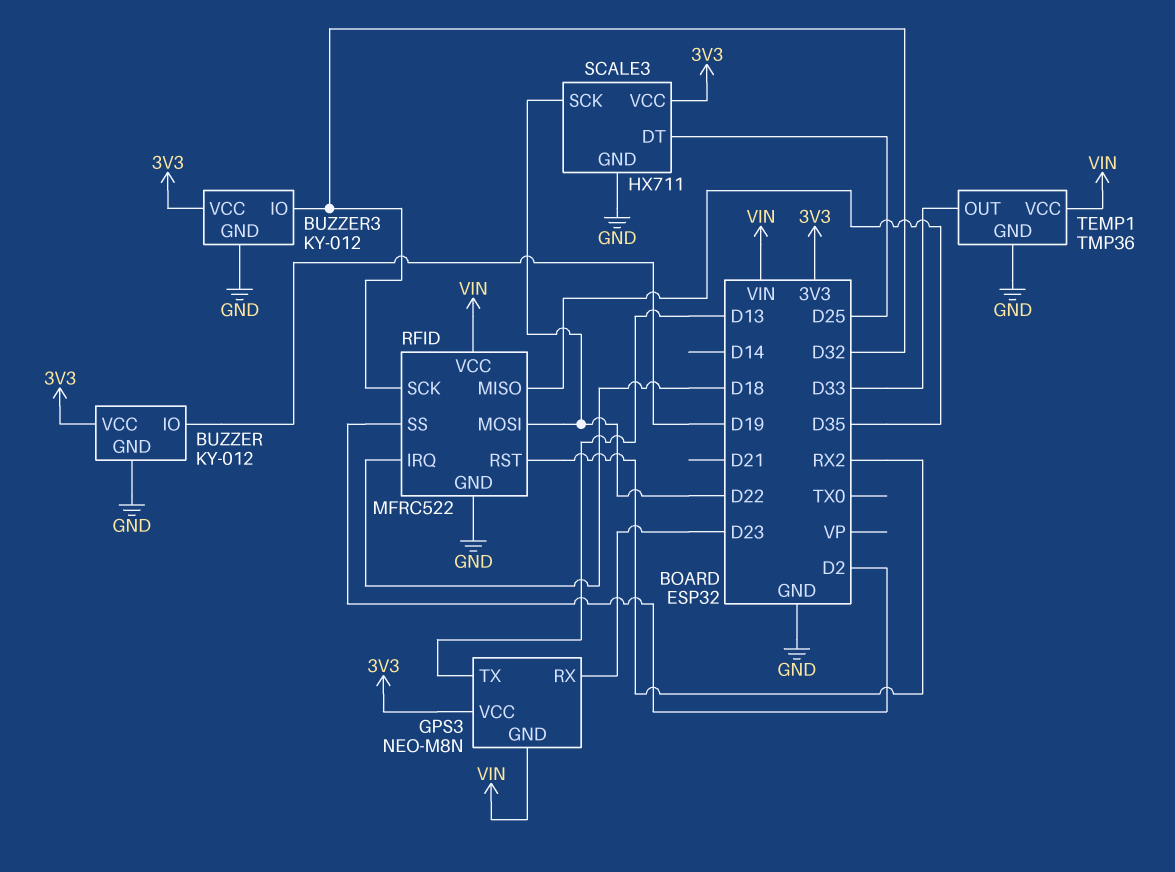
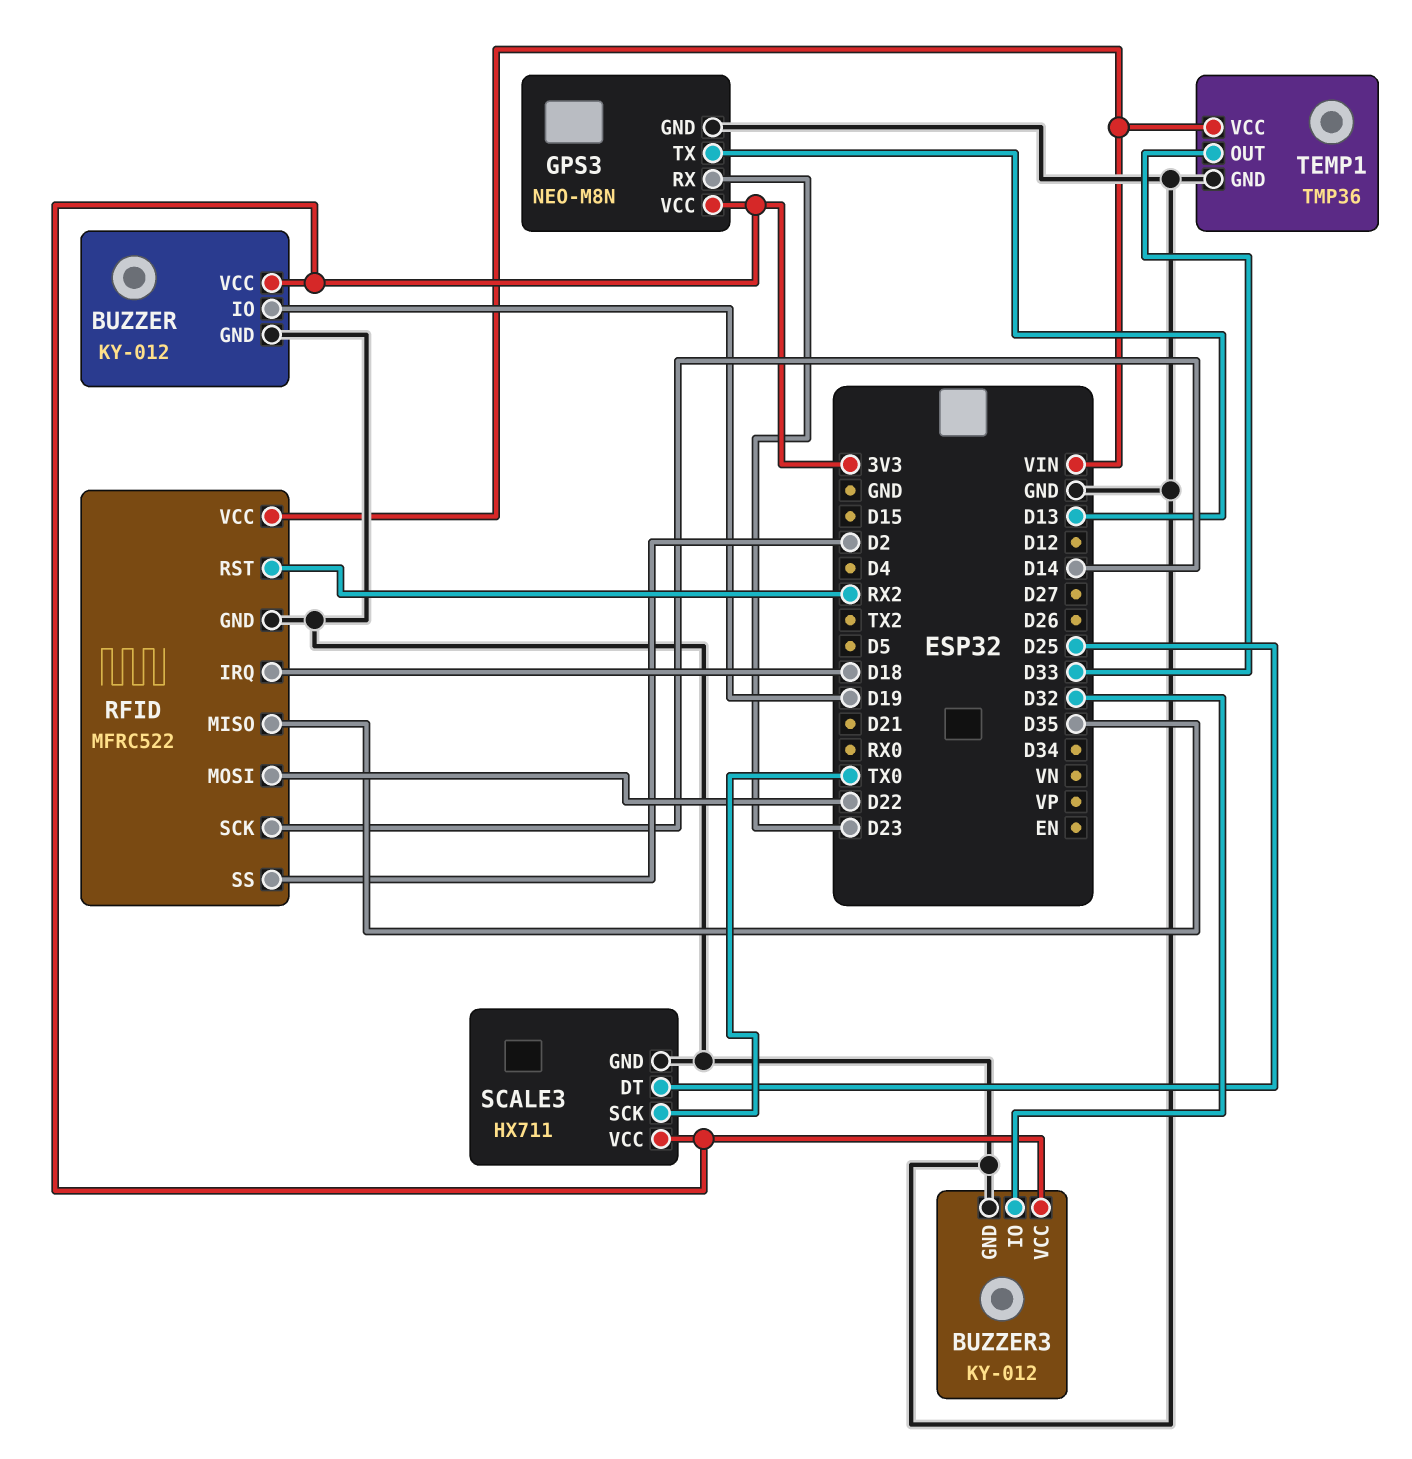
GPS3 pin GND: VIN -> GND
RFID pin SCK: D32 -> D14
SCALE3 pin SCK: D22 -> TX0

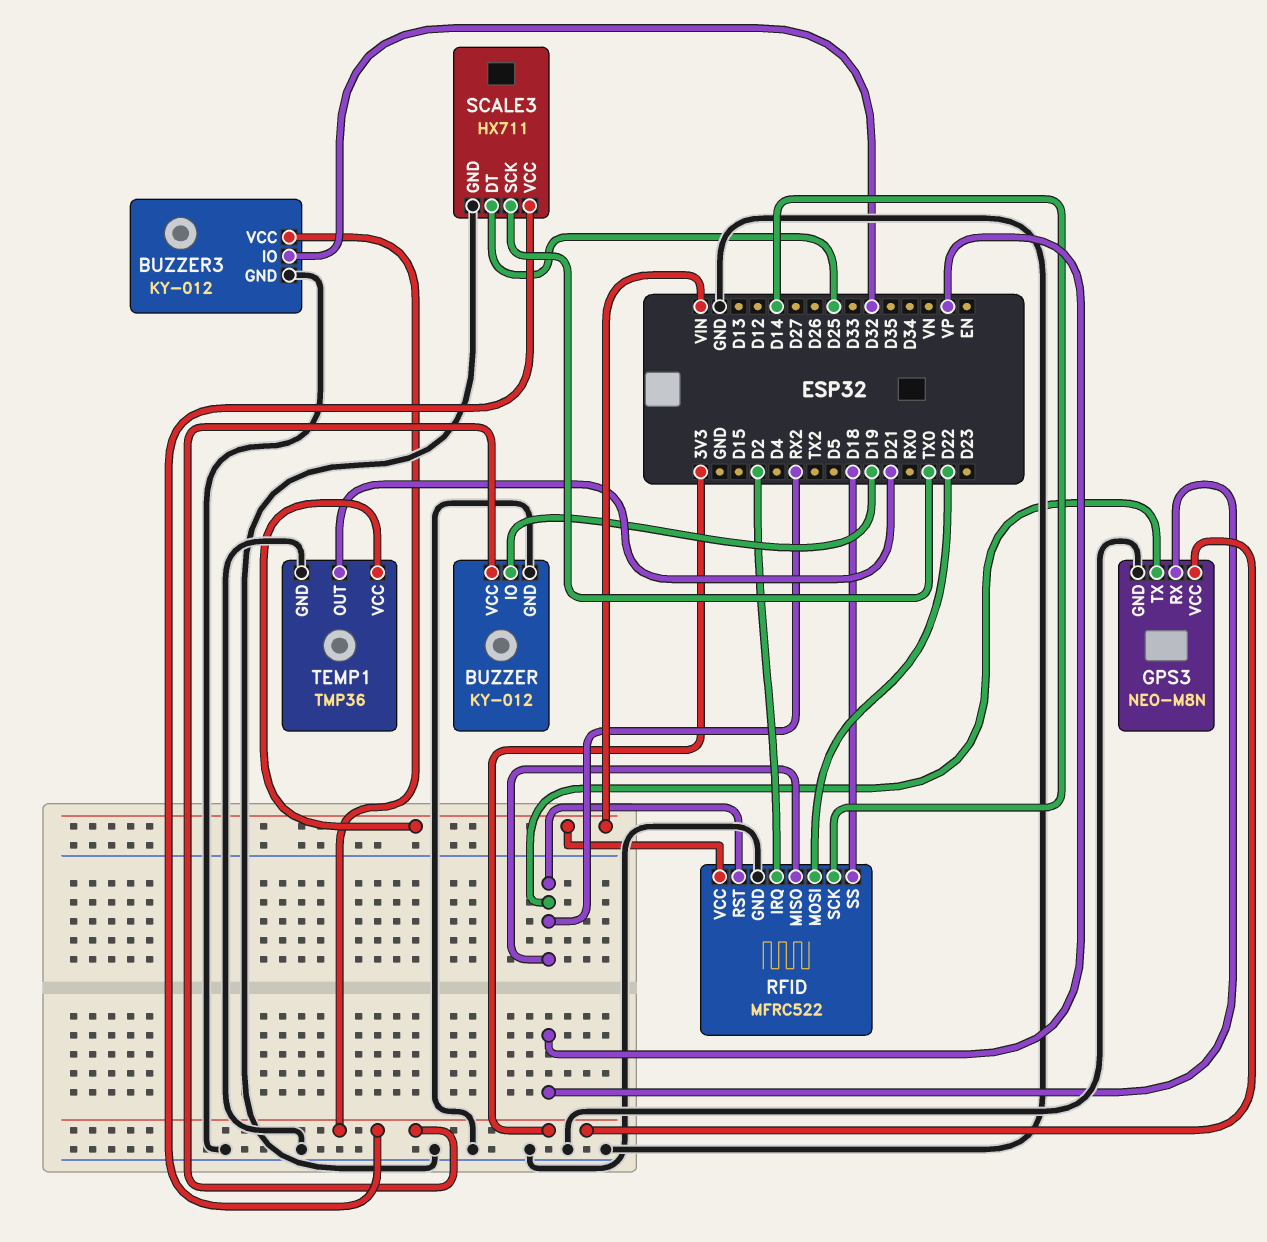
GPS3 pin RX: D23 -> VP
GPS3 pin TX: D13 -> RX2
RFID pin IRQ: D18 -> D2
RFID pin MISO: D35 -> RX2
RFID pin SS: D2 -> D18
TEMP1 pin OUT: D33 -> D21

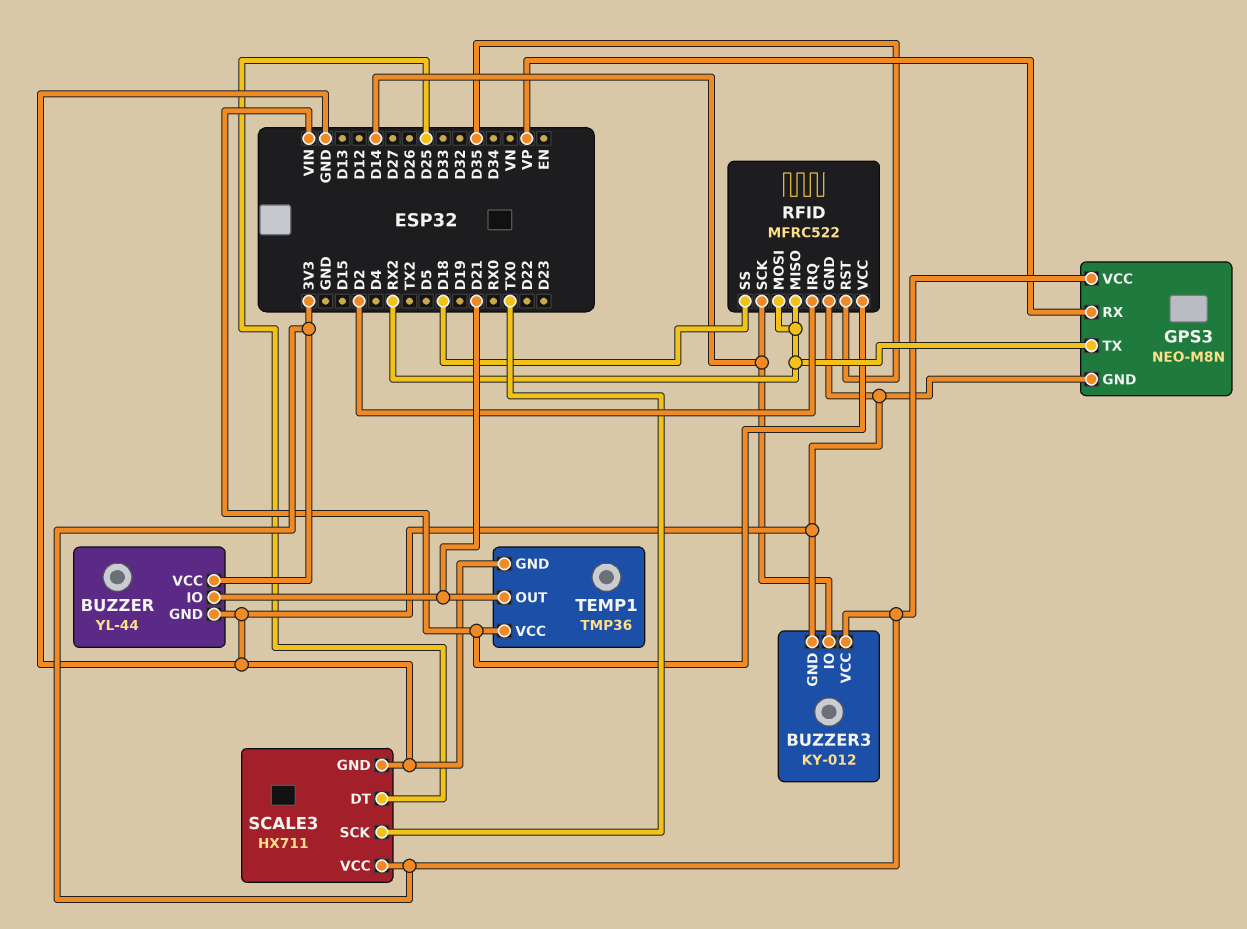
BUZZER: KY-012 -> YL-44
BUZZER pin IO: D19 -> D21
BUZZER3 pin IO: D32 -> D14
RFID pin MOSI: D22 -> RX2
RFID pin RST: RX2 -> D35

